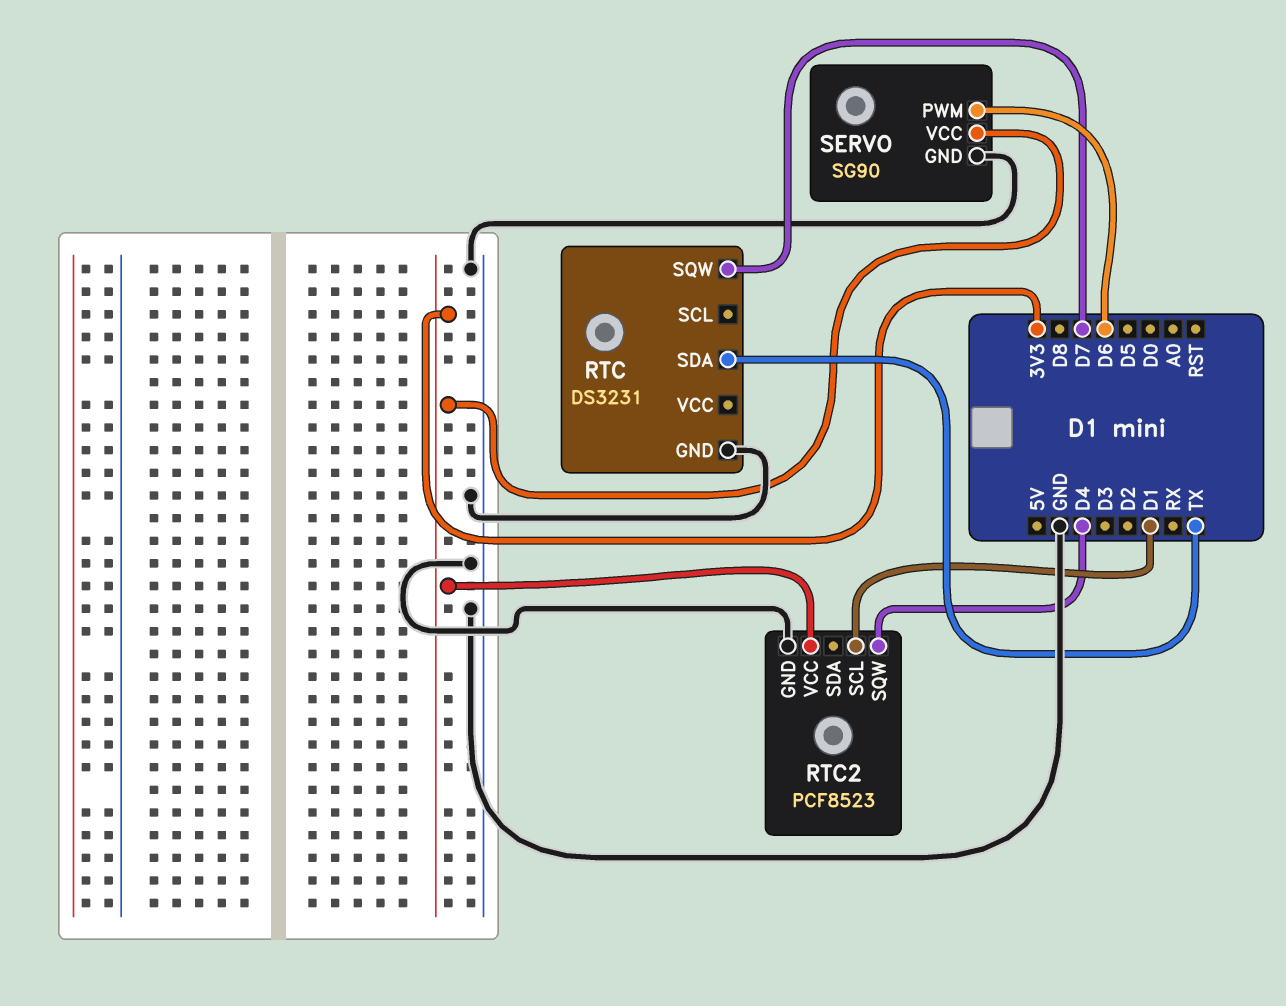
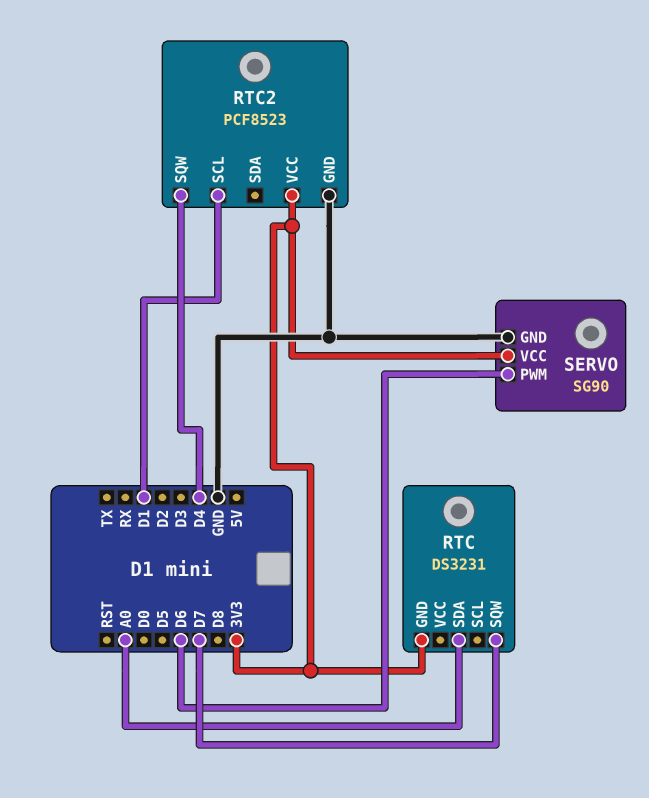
RTC pin GND: GND -> 3V3
RTC pin SDA: TX -> A0

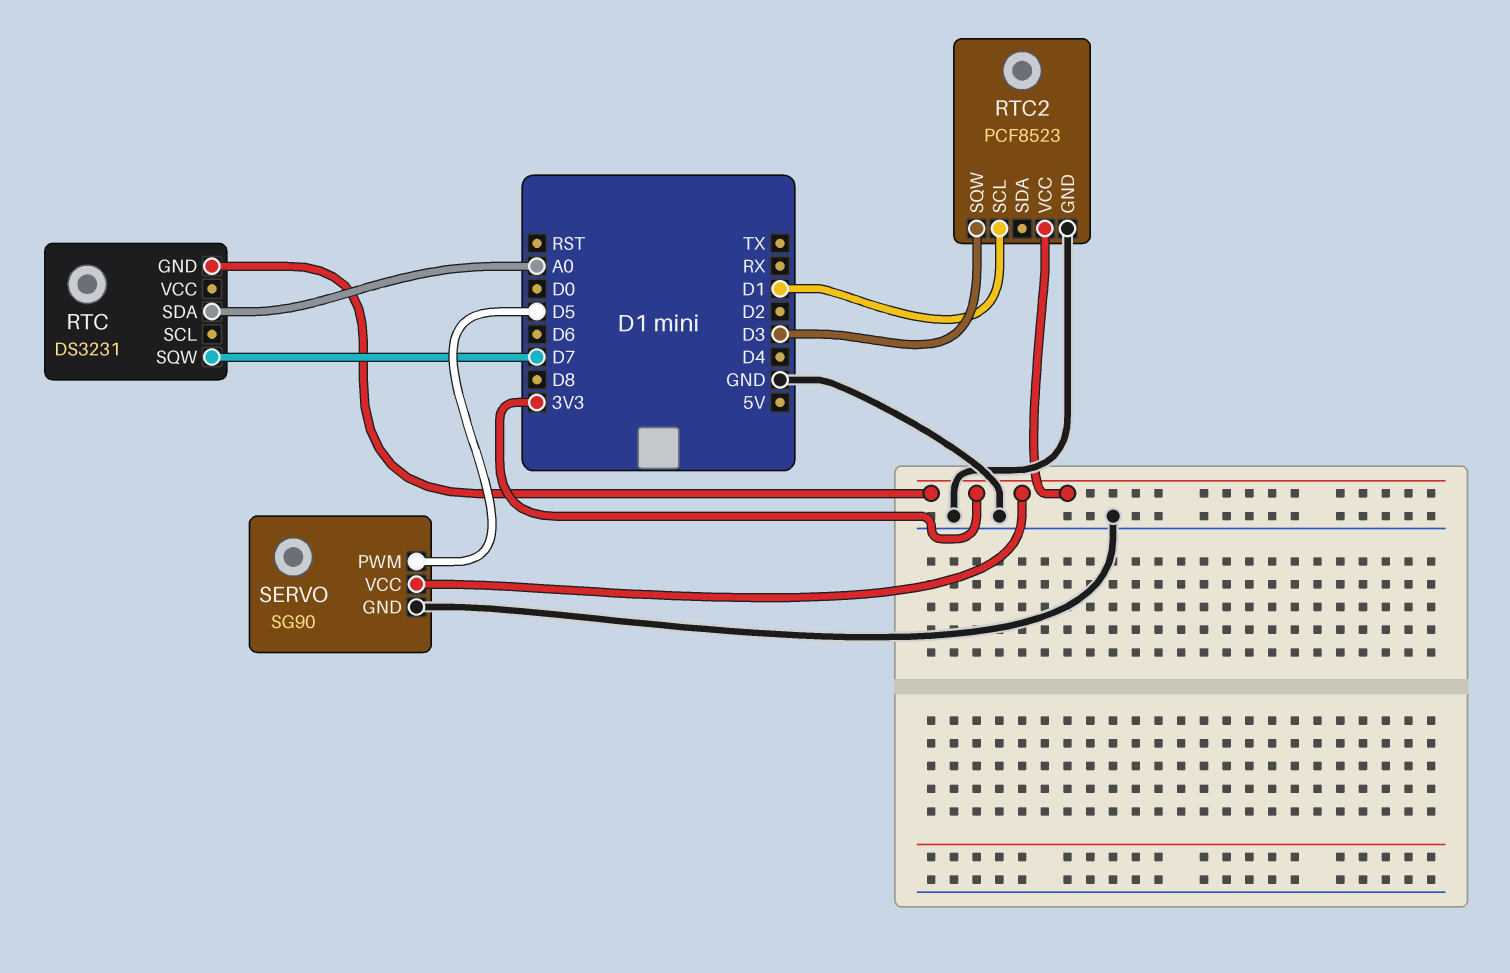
RTC2 pin SQW: D4 -> D3
SERVO pin PWM: D6 -> D5

